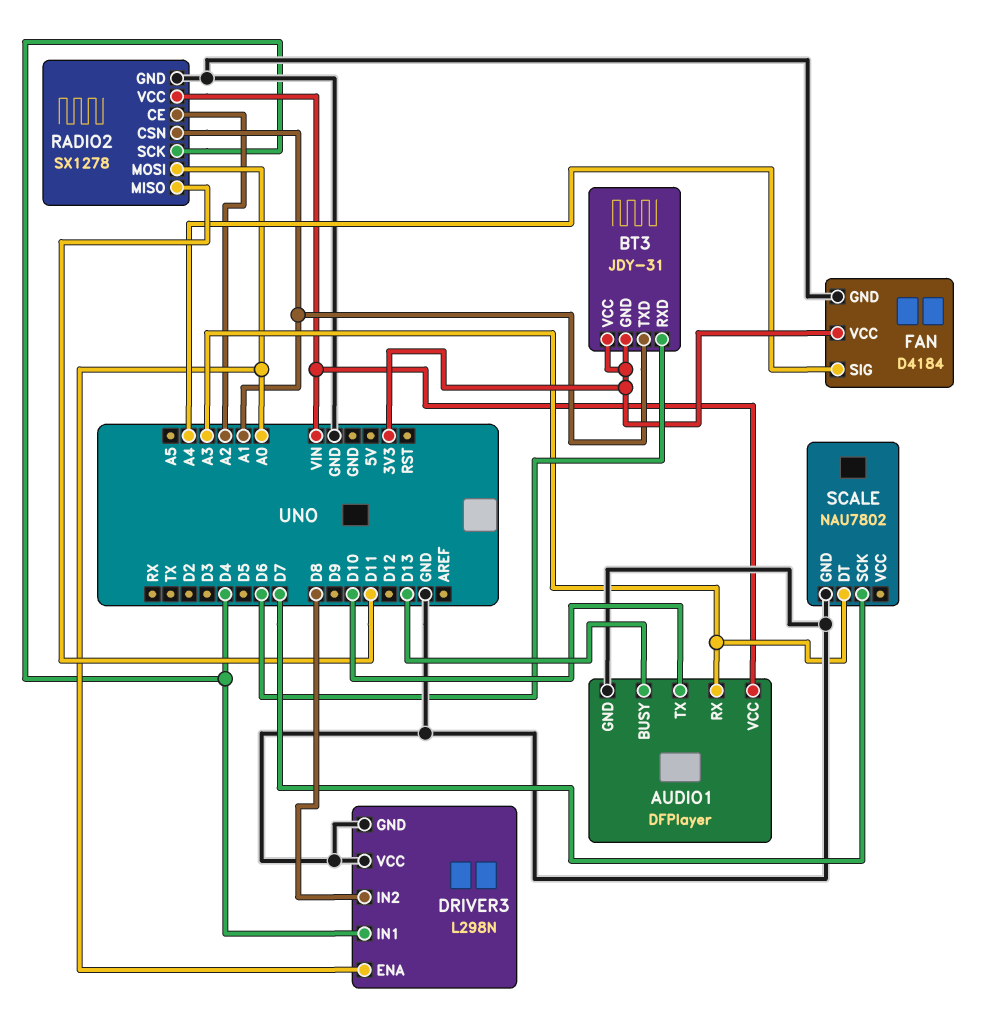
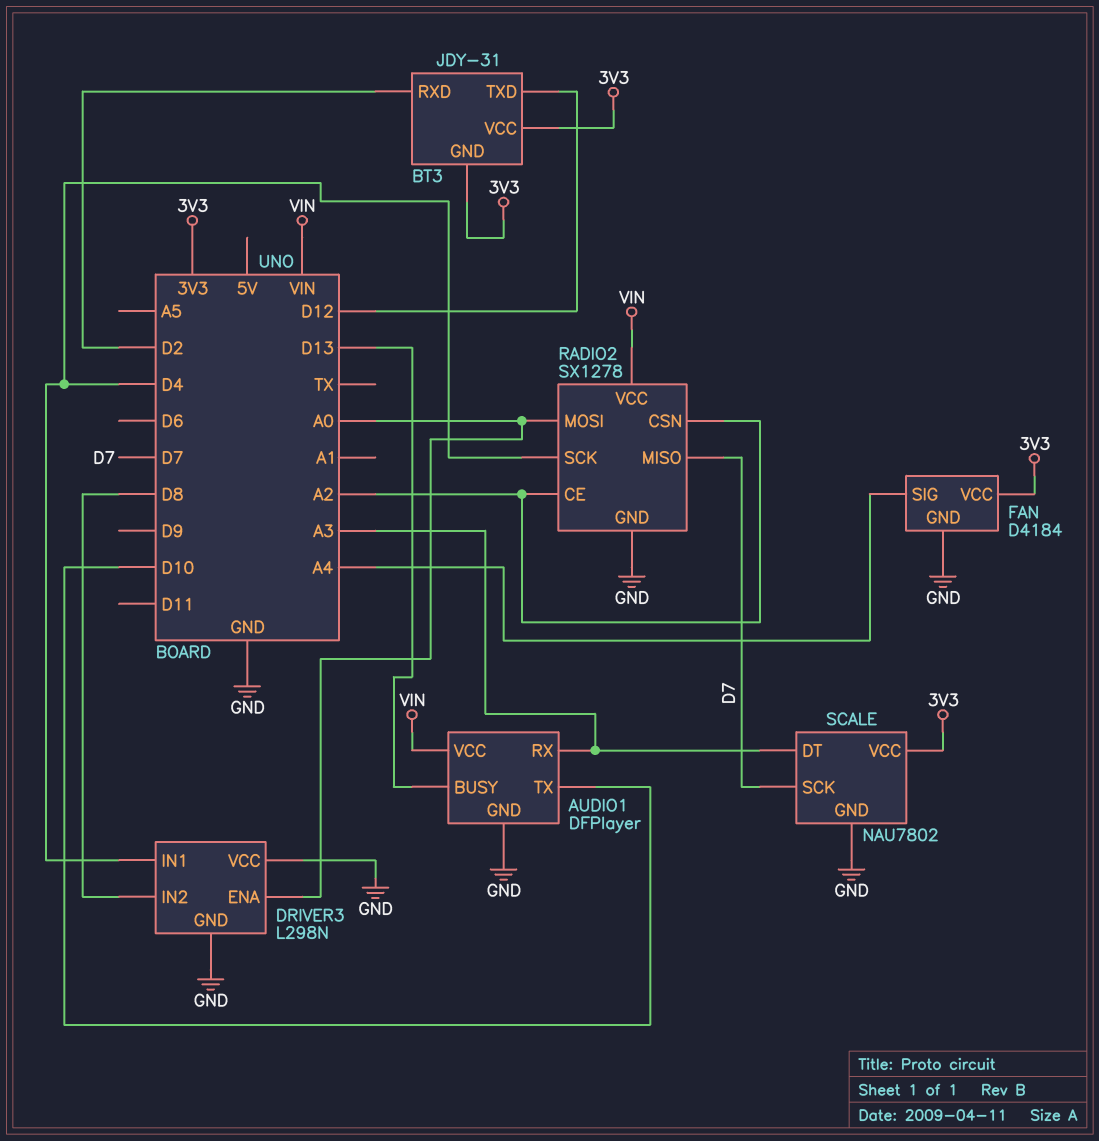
BT3 pin RXD: D6 -> D2
BT3 pin TXD: A1 -> D12
RADIO2 pin CSN: A1 -> A2
RADIO2 pin MISO: D11 -> D7
SCALE pin VCC: none -> 3V3

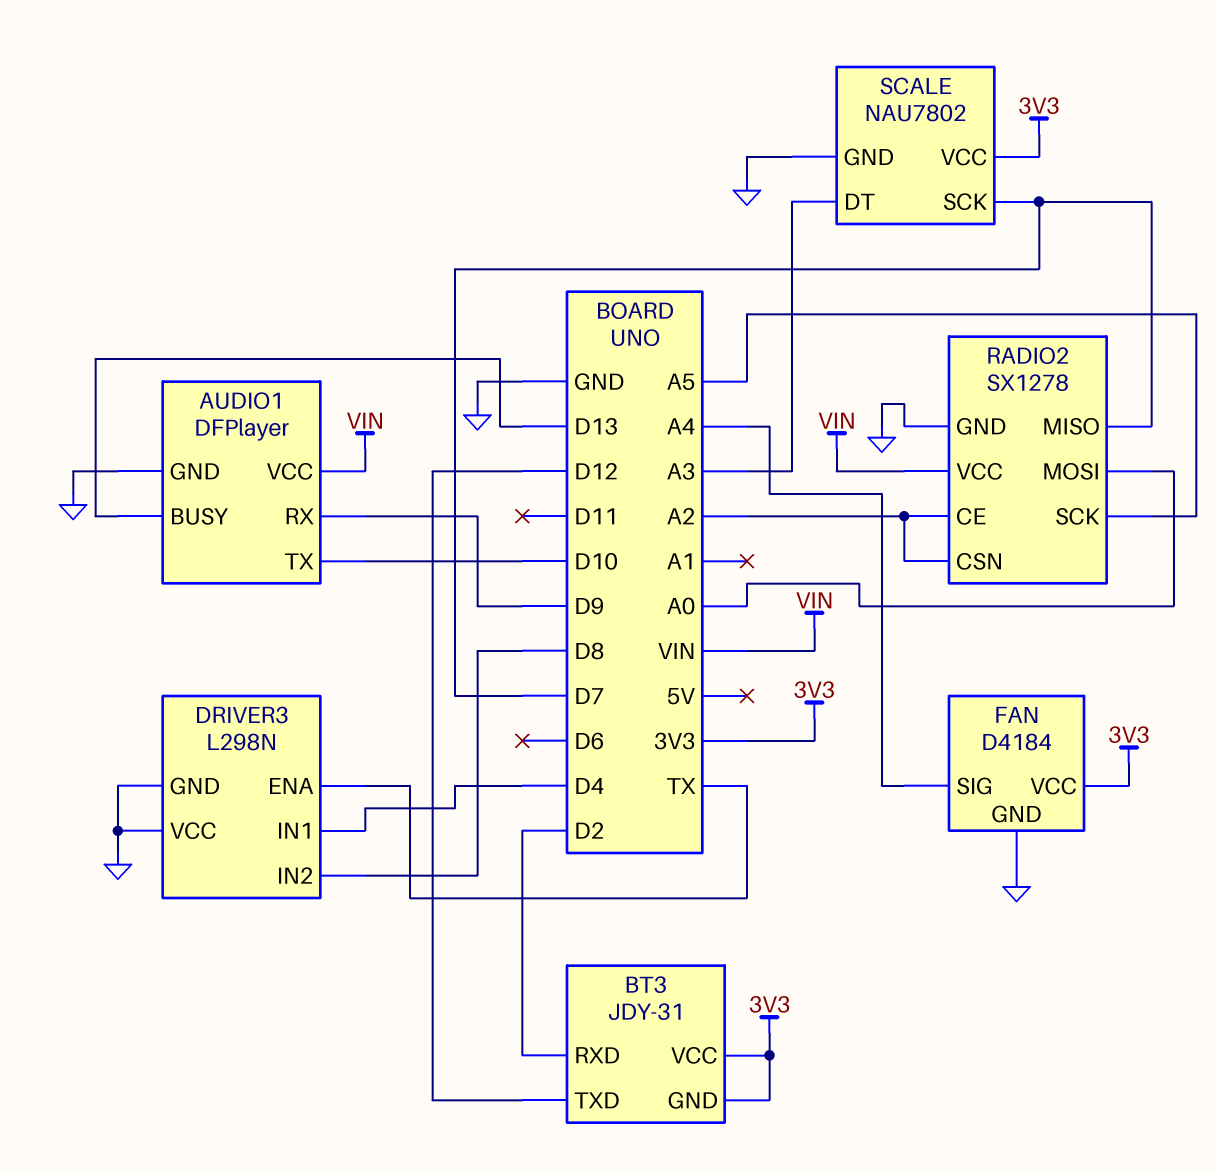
AUDIO1 pin RX: A3 -> D9
DRIVER3 pin ENA: A0 -> TX
RADIO2 pin SCK: D4 -> A5

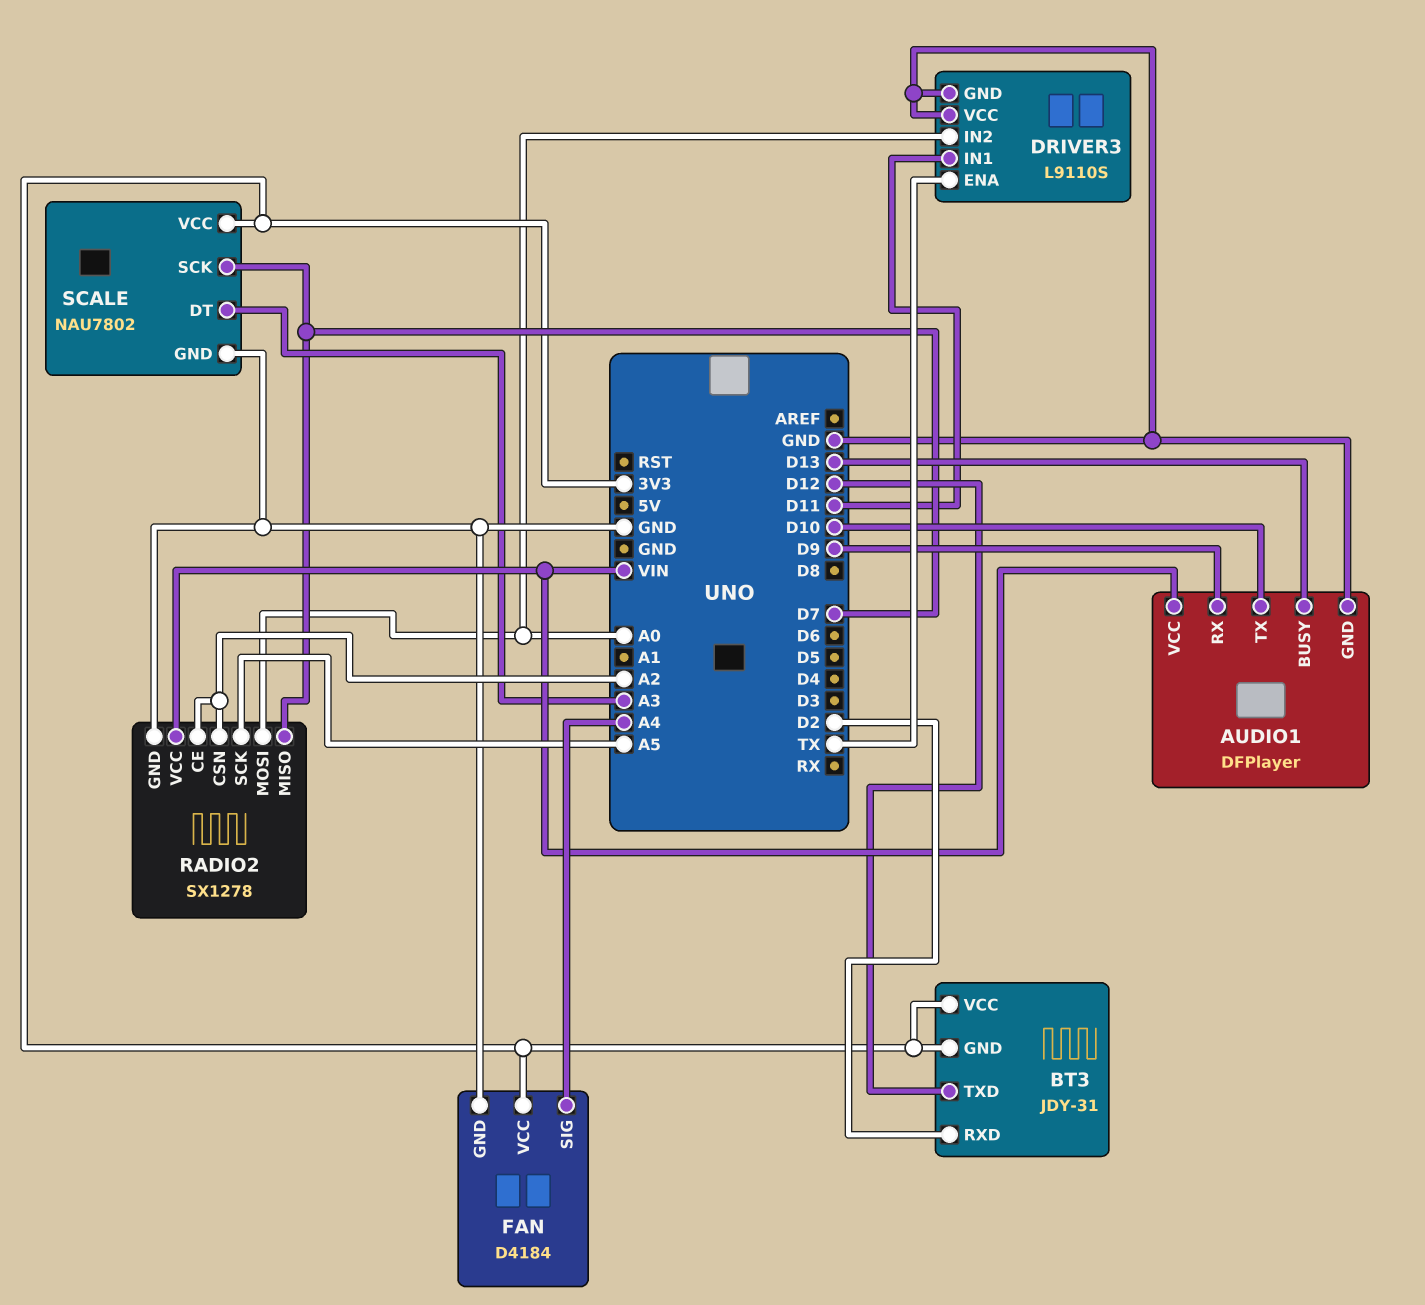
DRIVER3: L298N -> L9110S
DRIVER3 pin IN1: D4 -> D11
DRIVER3 pin IN2: D8 -> A0

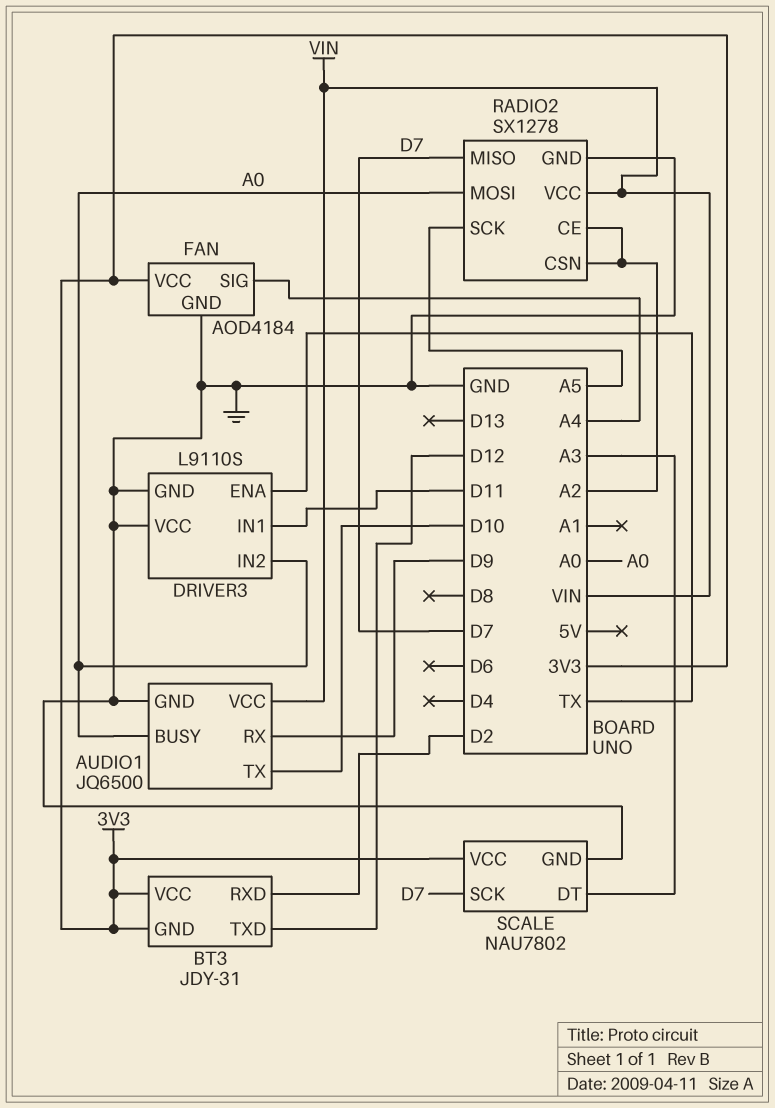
AUDIO1: DFPlayer -> JQ6500
AUDIO1 pin BUSY: D13 -> A0
FAN: D4184 -> AOD4184

